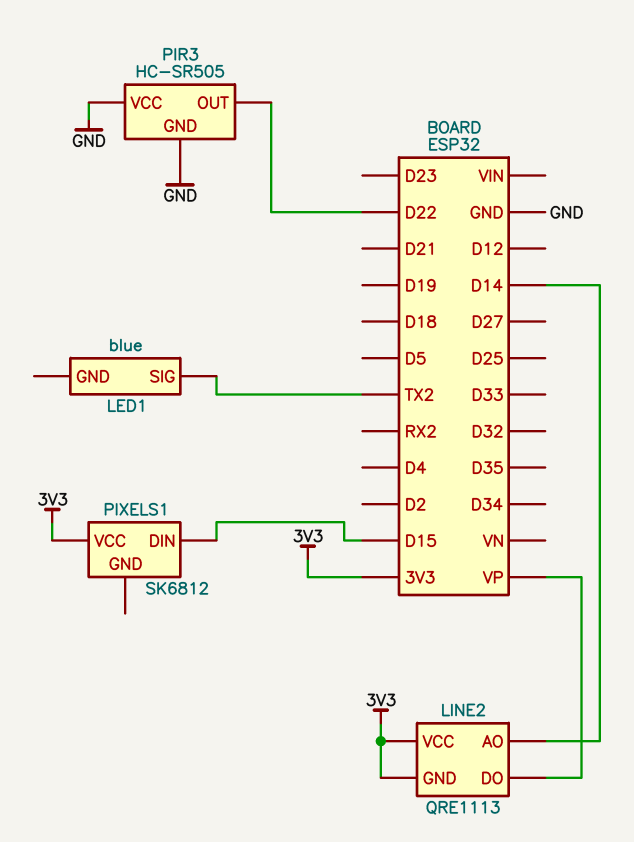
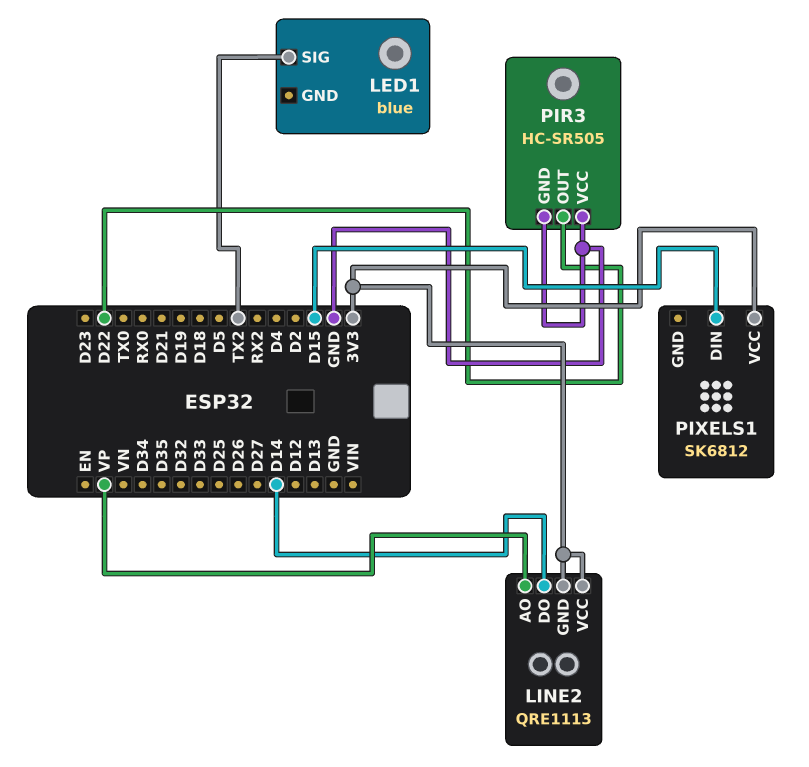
LINE2 pin AO: D14 -> VP
LINE2 pin DO: VP -> D14

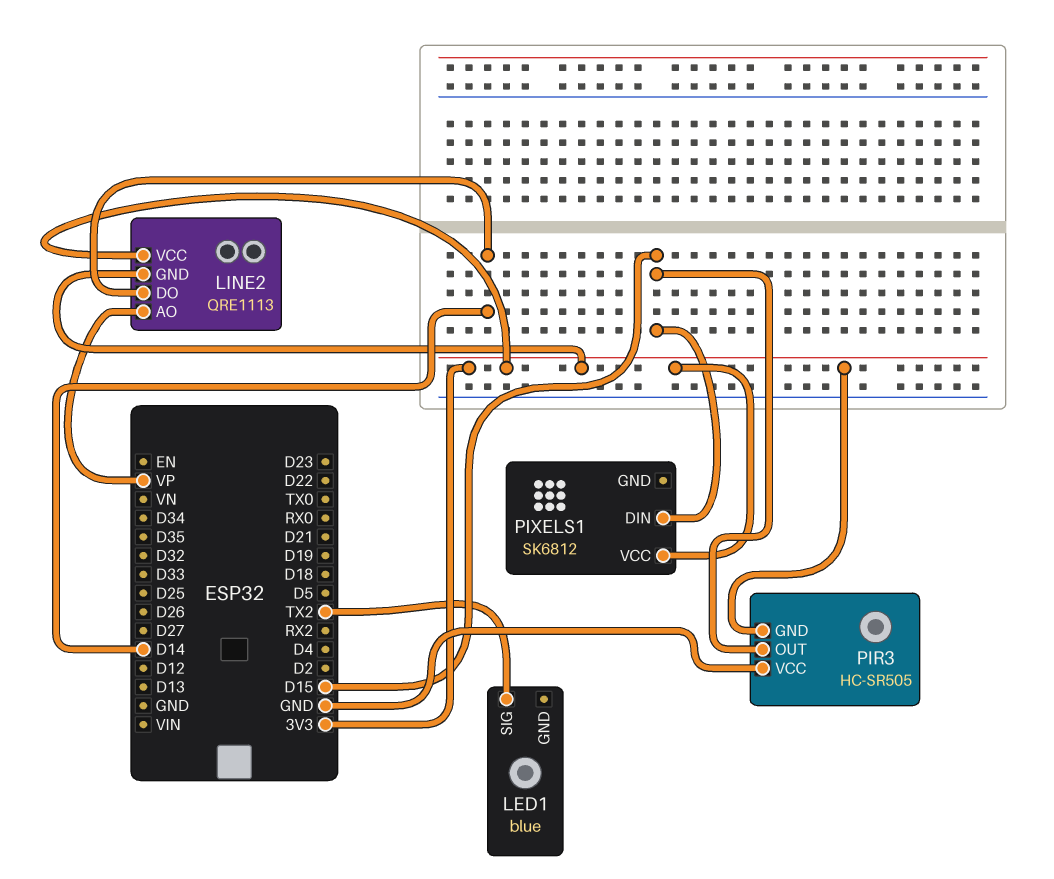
PIR3 pin GND: GND -> 3V3
PIR3 pin OUT: D22 -> D15

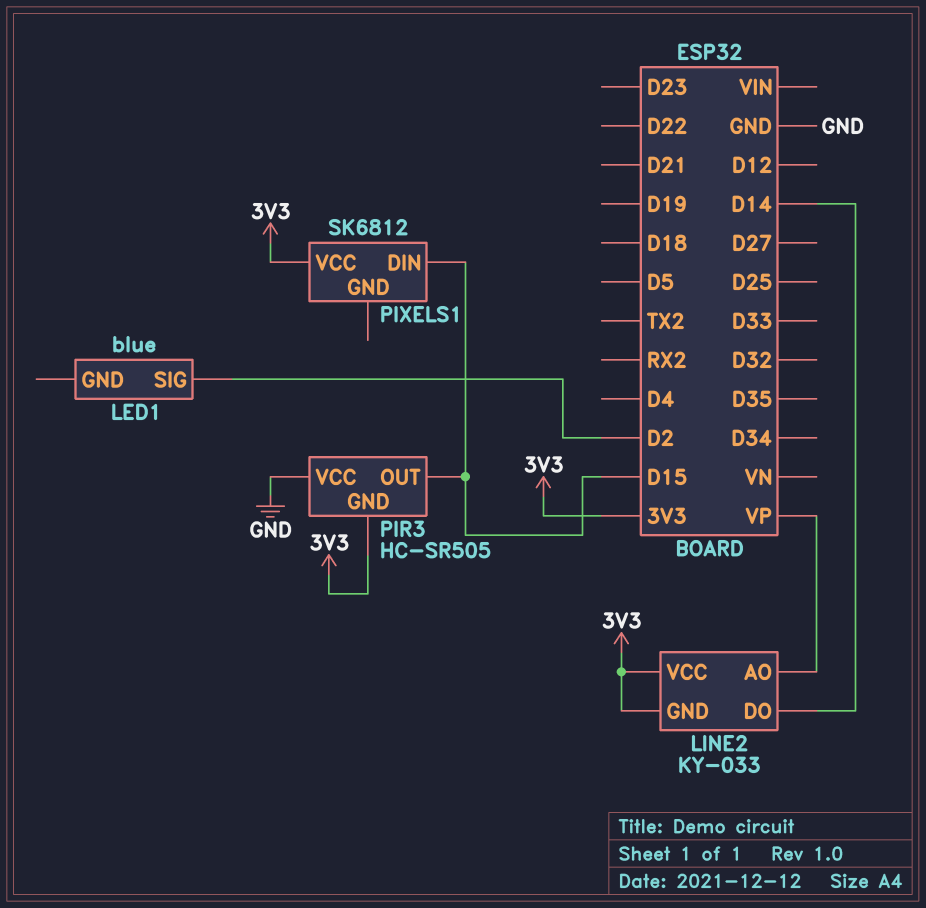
LED1 pin SIG: TX2 -> D2
LINE2: QRE1113 -> KY-033

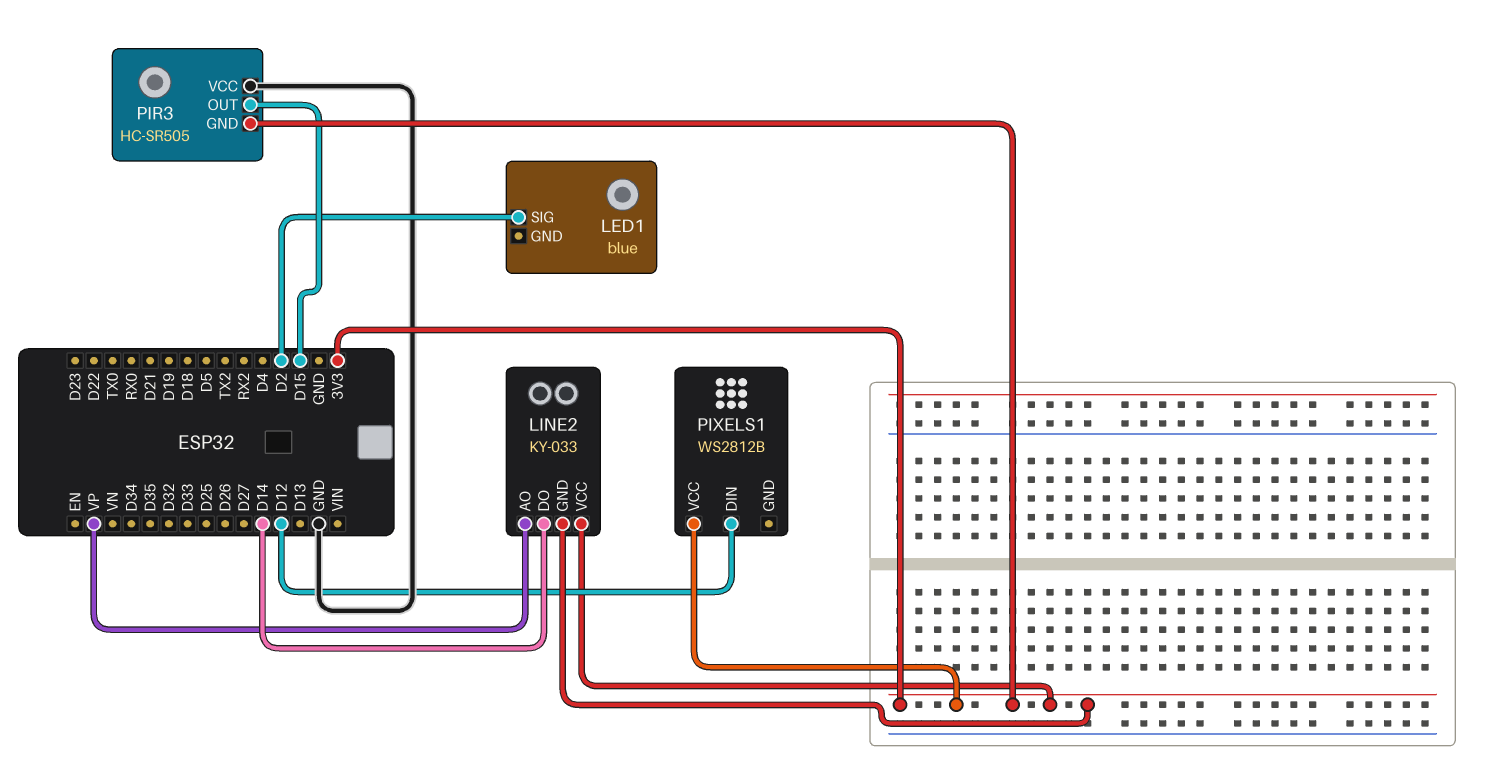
PIXELS1: SK6812 -> WS2812B
PIXELS1 pin DIN: D15 -> D12

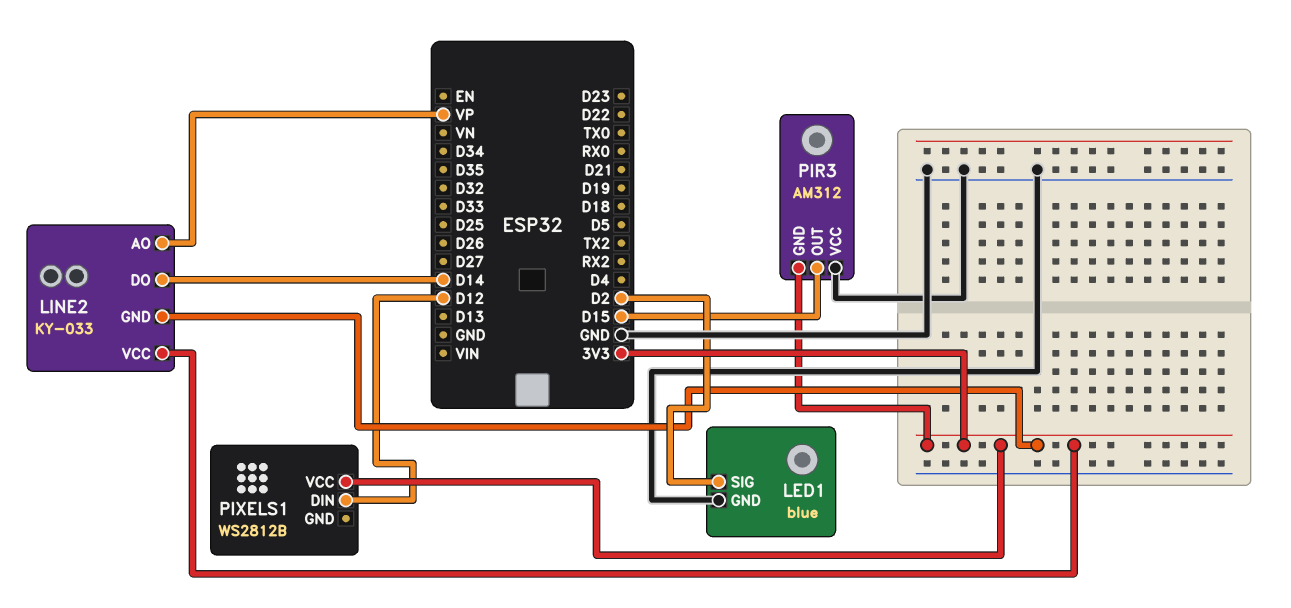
LED1 pin GND: none -> GND
PIR3: HC-SR505 -> AM312

